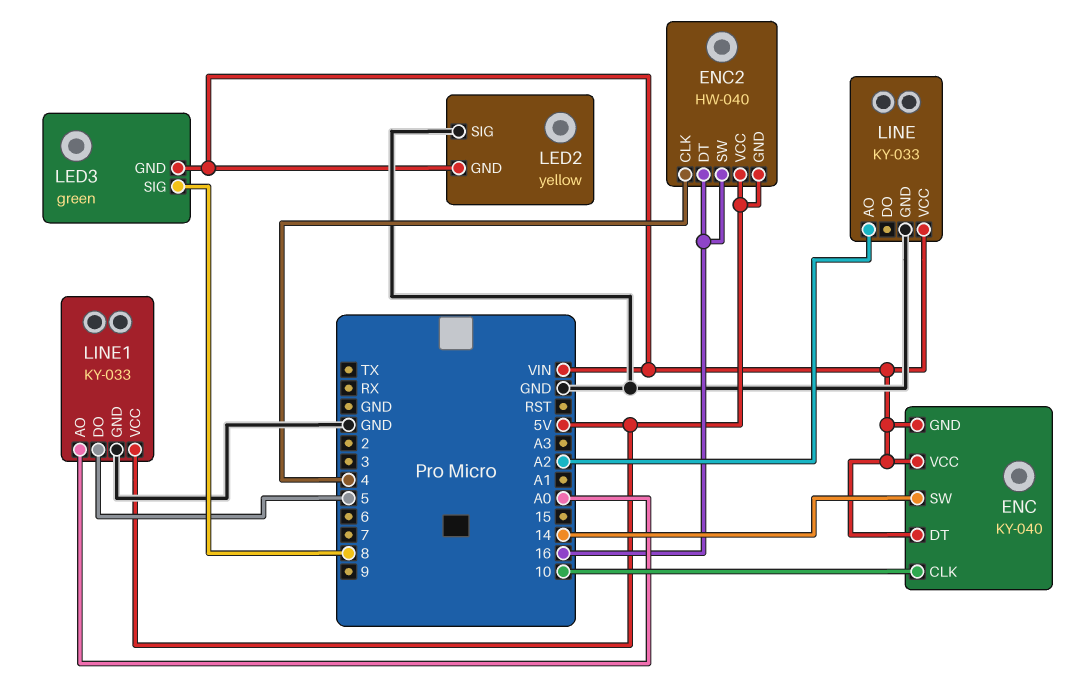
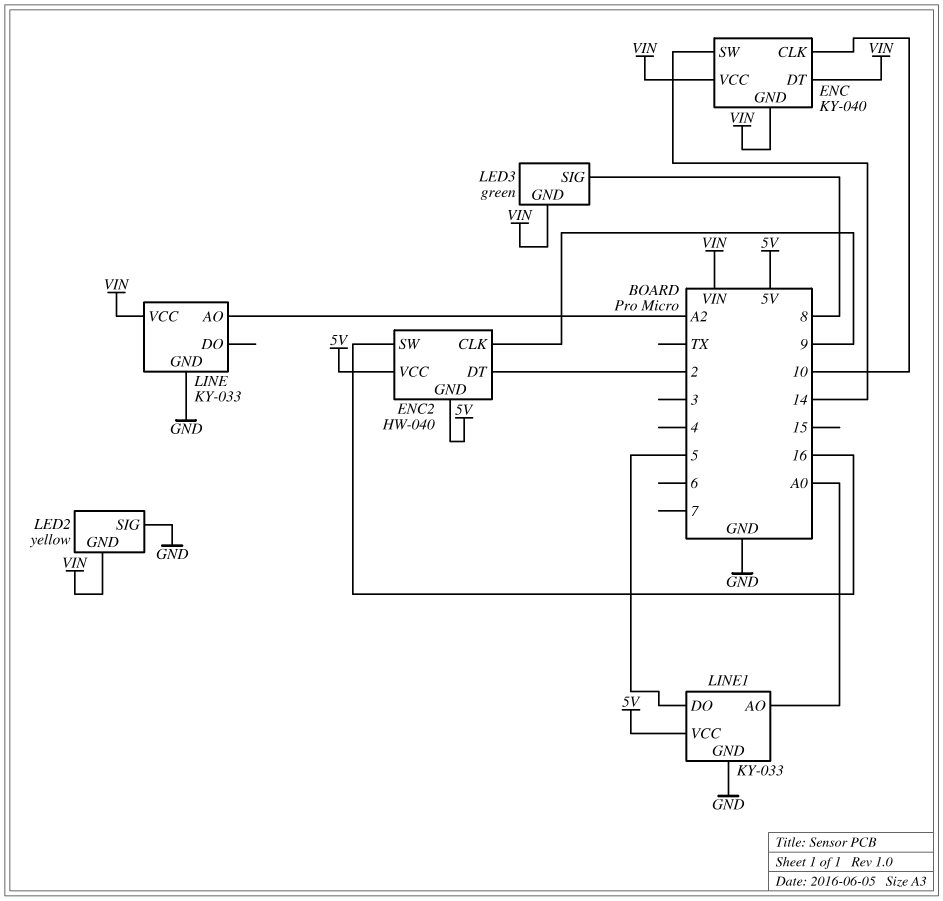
ENC2 pin CLK: 4 -> 9
ENC2 pin DT: 16 -> 2

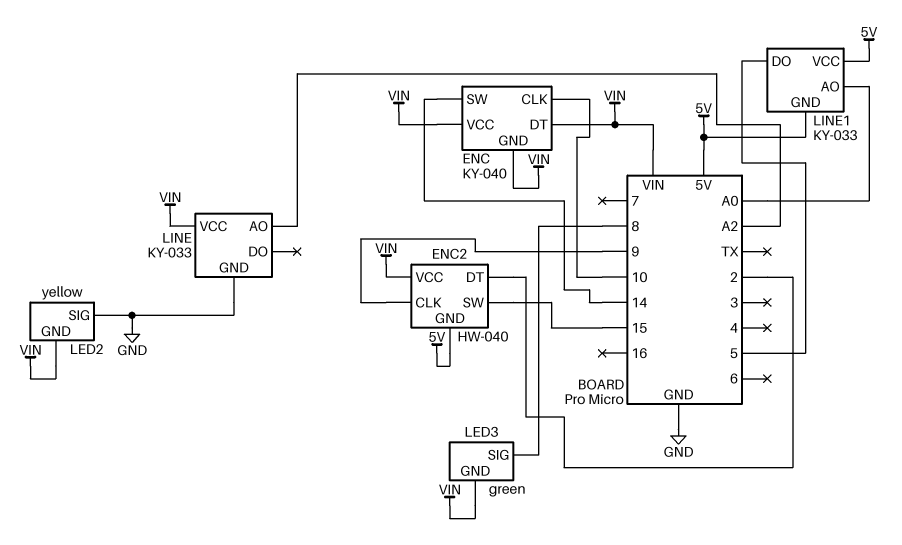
ENC2 pin SW: 16 -> 15
ENC2 pin VCC: 5V -> VIN
LINE1 pin GND: GND -> 5V

